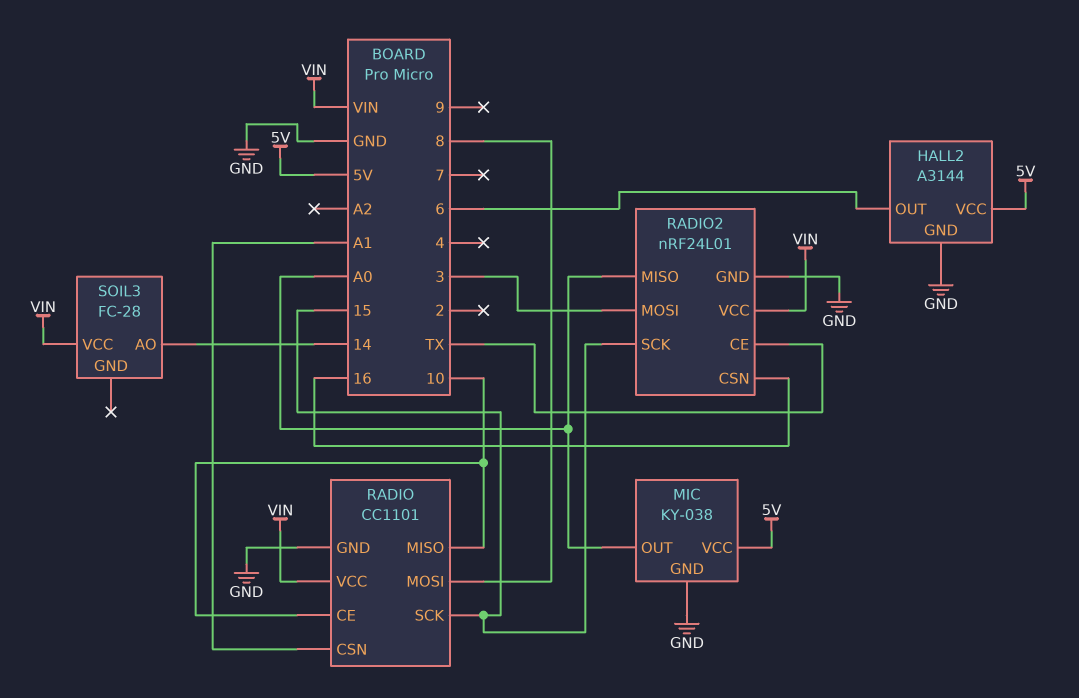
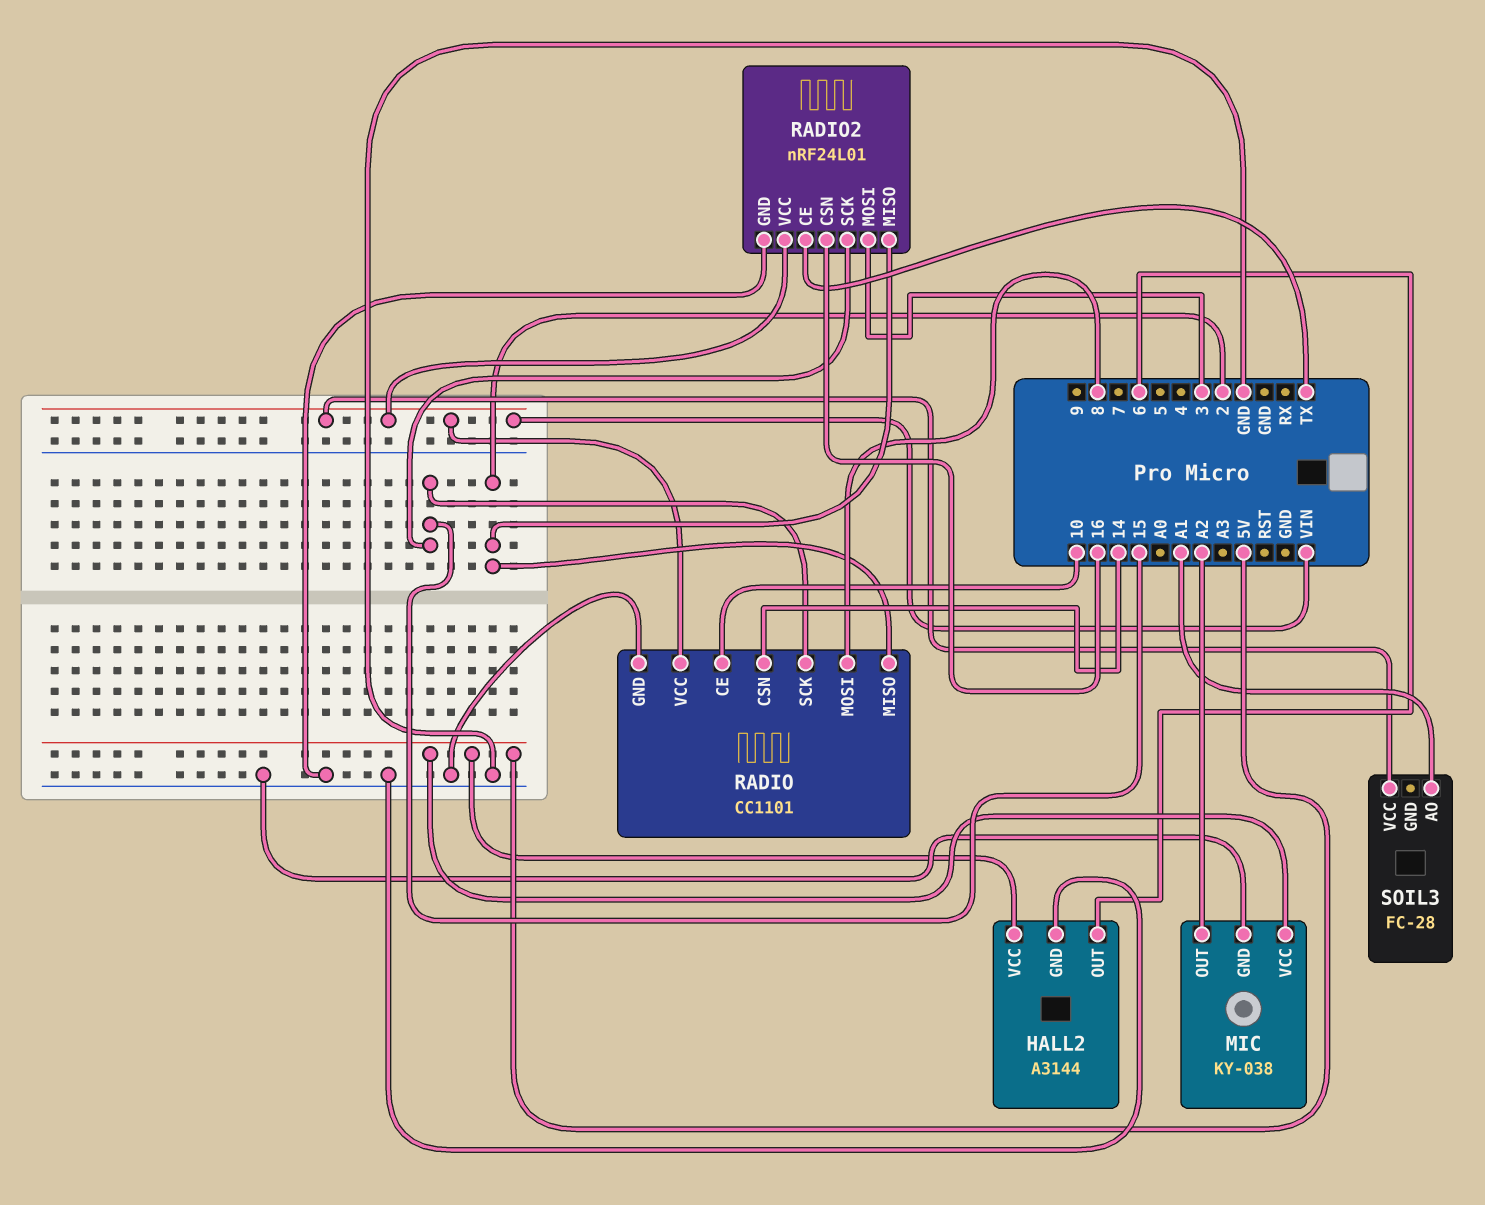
MIC pin OUT: A0 -> A2
RADIO pin CSN: A1 -> 14
RADIO pin MISO: 10 -> 2
RADIO2 pin MISO: A0 -> 2
SOIL3 pin AO: 14 -> A1

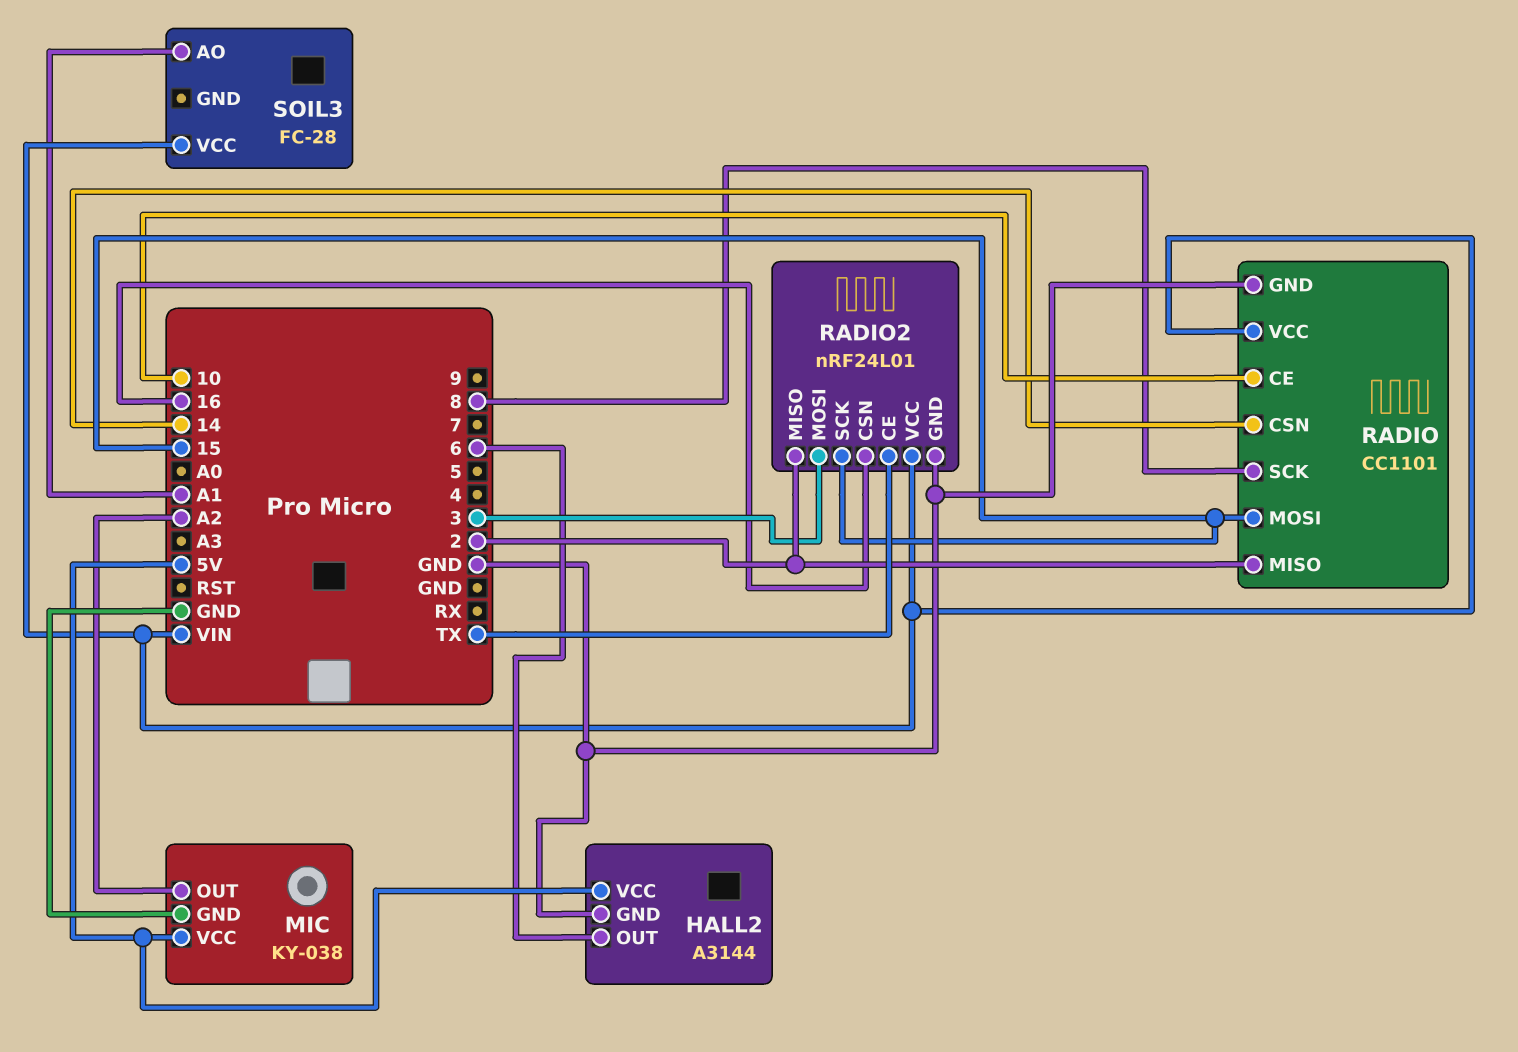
RADIO pin MOSI: 8 -> 15
RADIO pin SCK: 15 -> 8

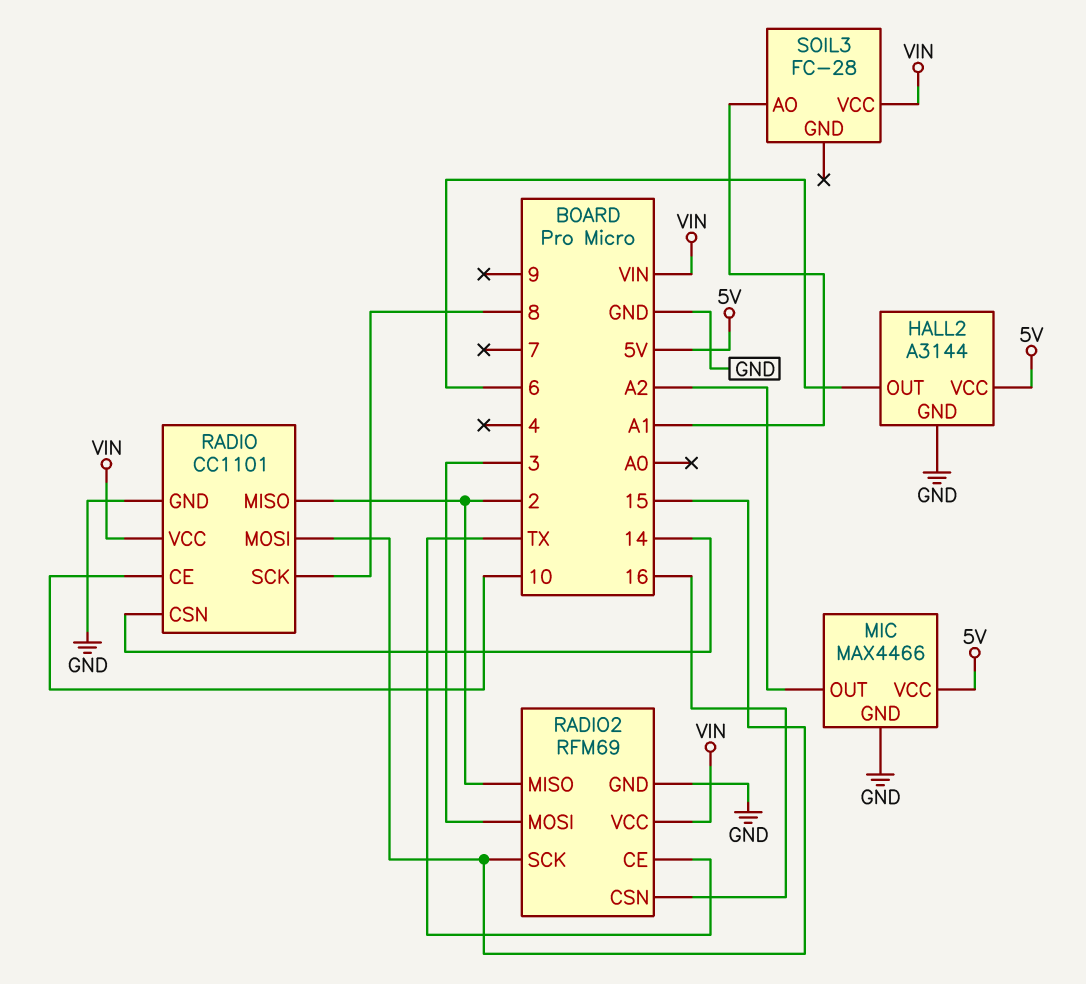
MIC: KY-038 -> MAX4466
RADIO2: nRF24L01 -> RFM69

